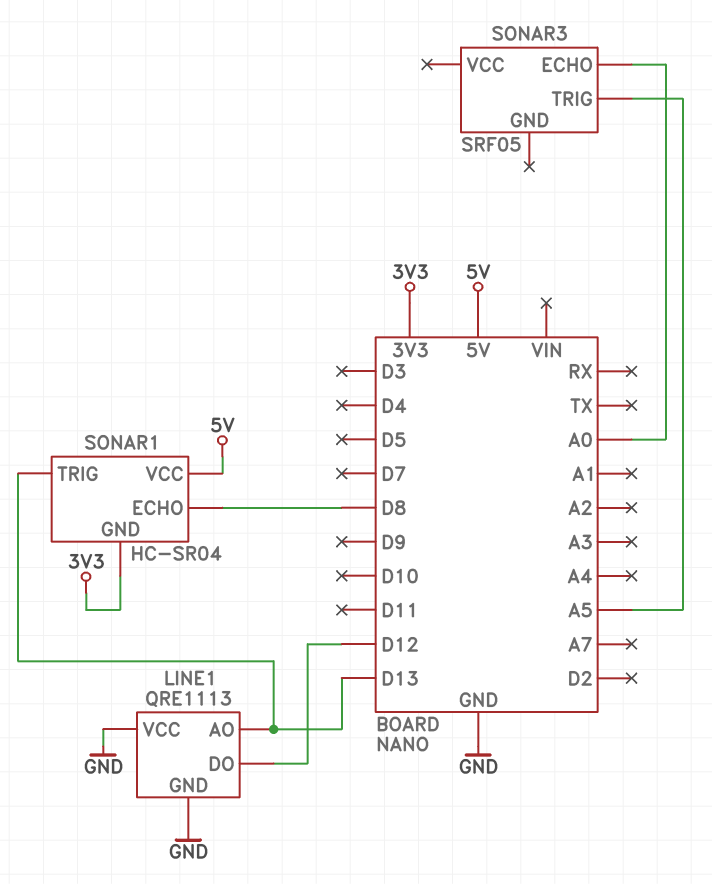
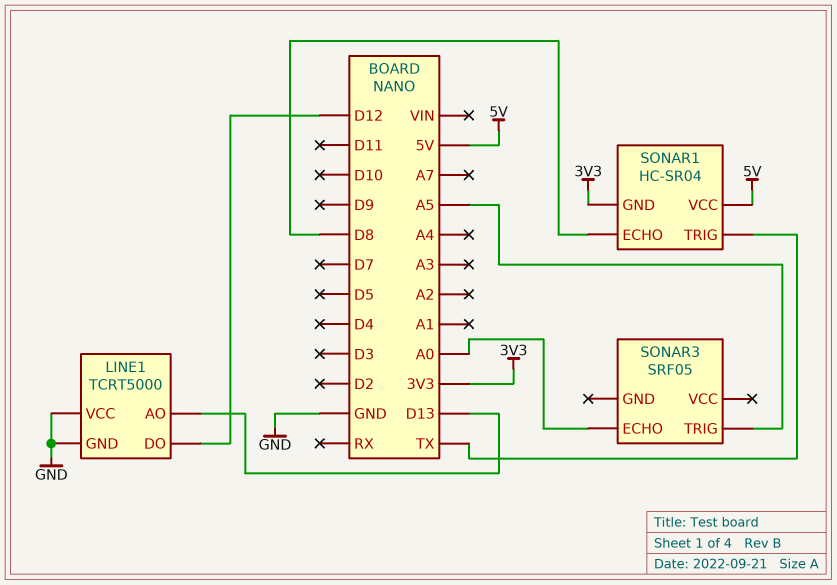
LINE1: QRE1113 -> TCRT5000
SONAR1 pin TRIG: D13 -> TX

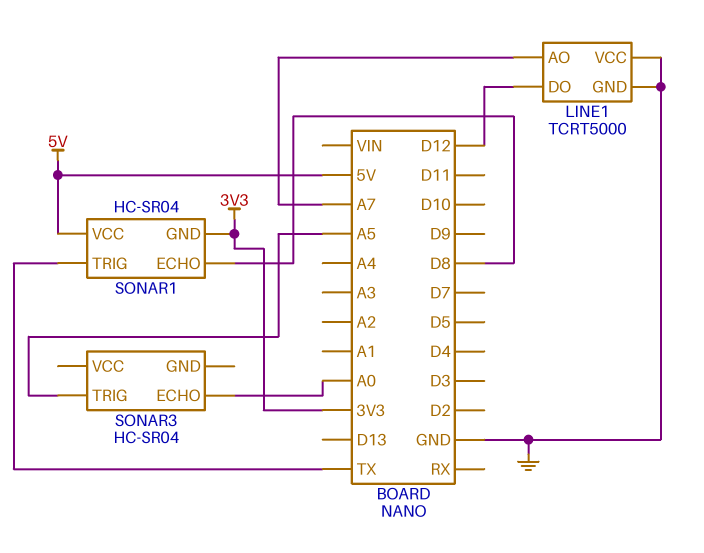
LINE1 pin AO: D13 -> A7
SONAR3: SRF05 -> HC-SR04

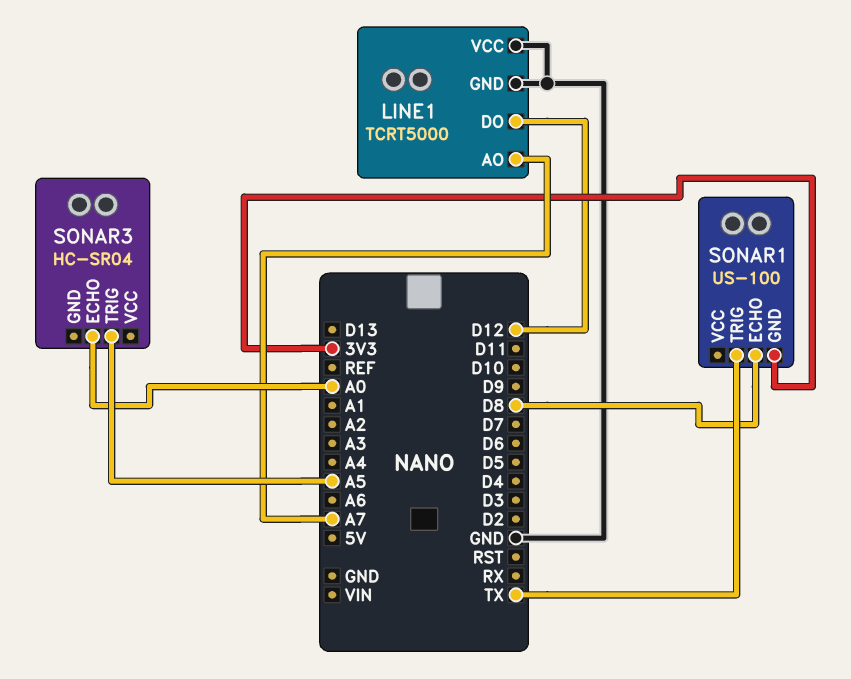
SONAR1: HC-SR04 -> US-100
SONAR1 pin VCC: 5V -> none

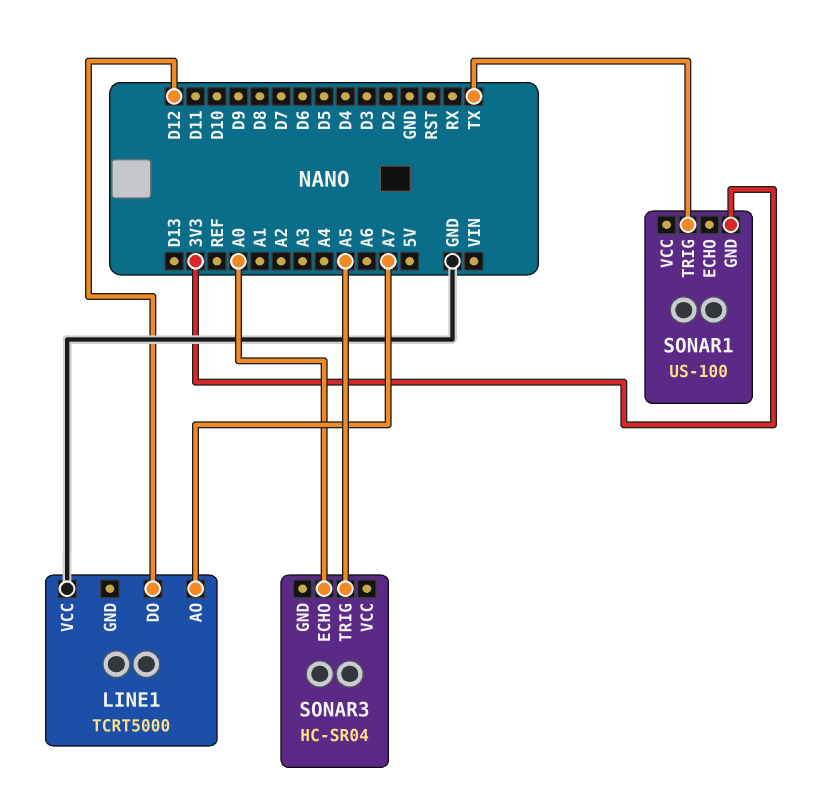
LINE1 pin GND: GND -> none
SONAR1 pin ECHO: D8 -> none

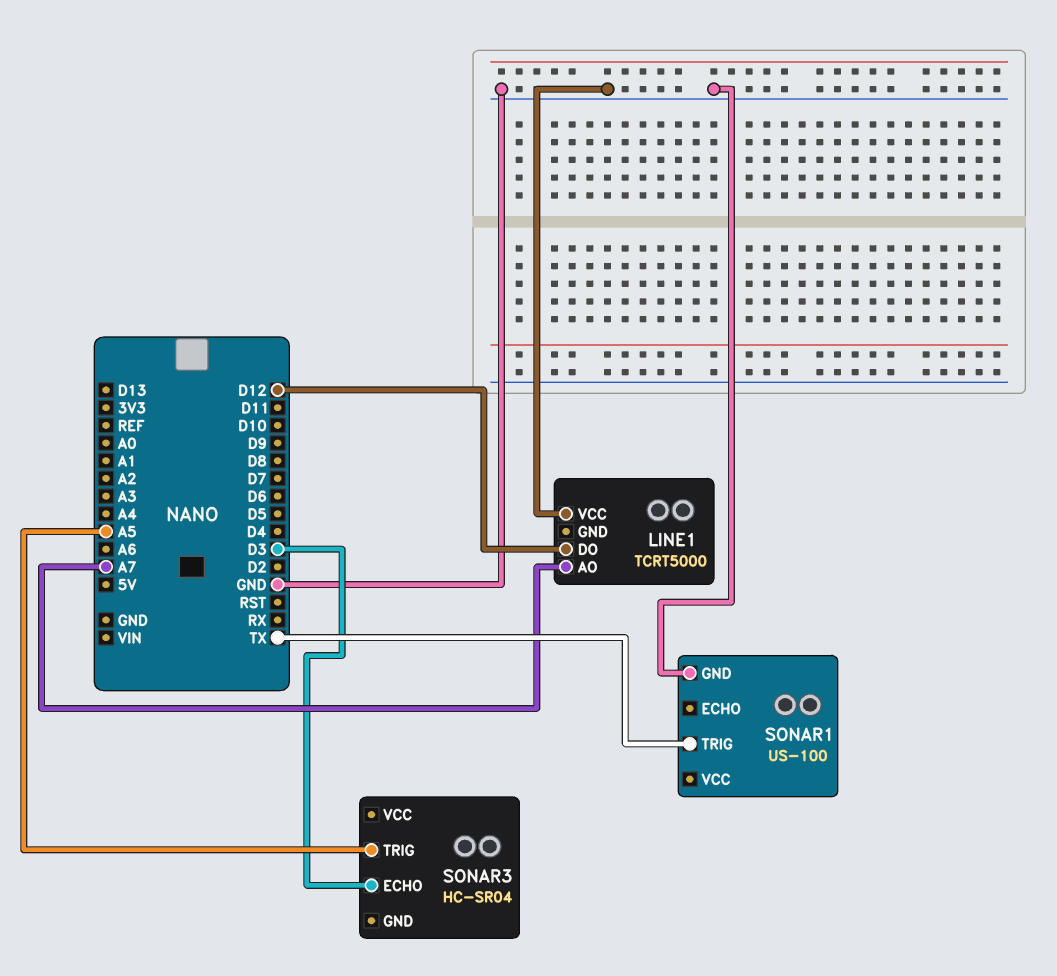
SONAR1 pin GND: 3V3 -> GND
SONAR3 pin ECHO: A0 -> D3

